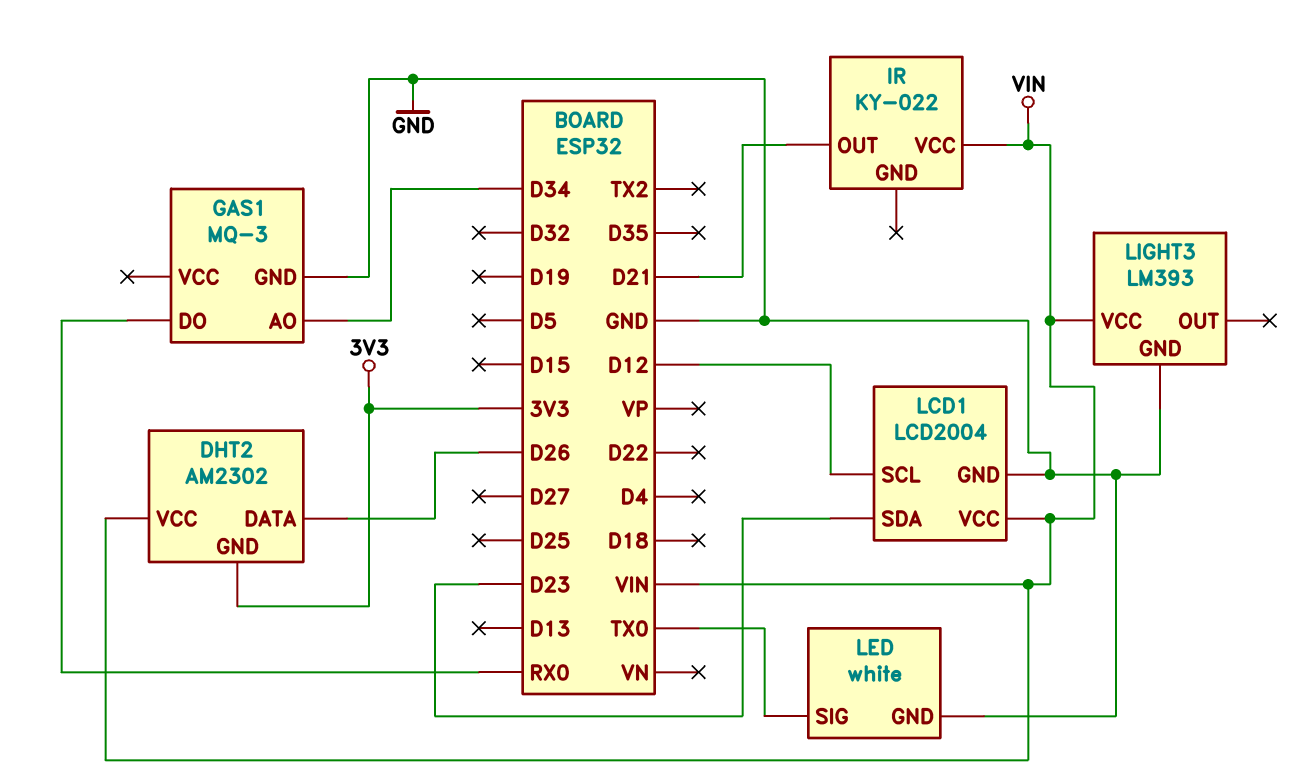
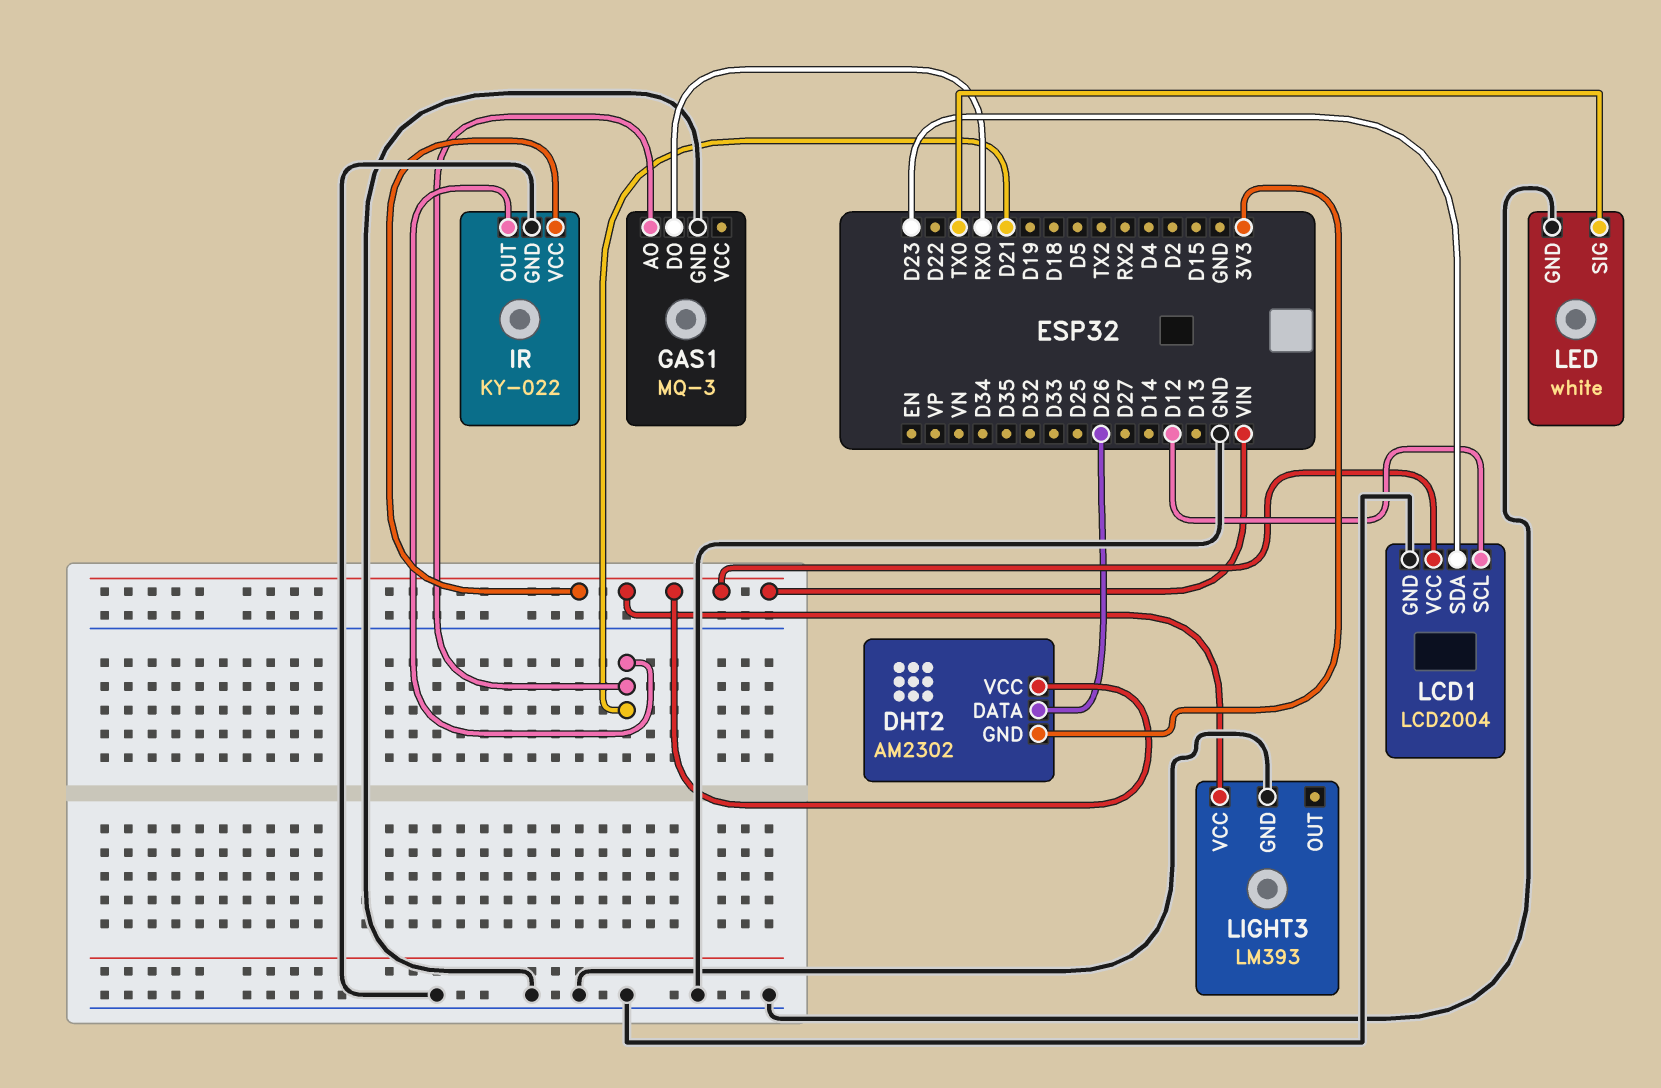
GAS1 pin AO: D34 -> D21
IR pin GND: none -> GND

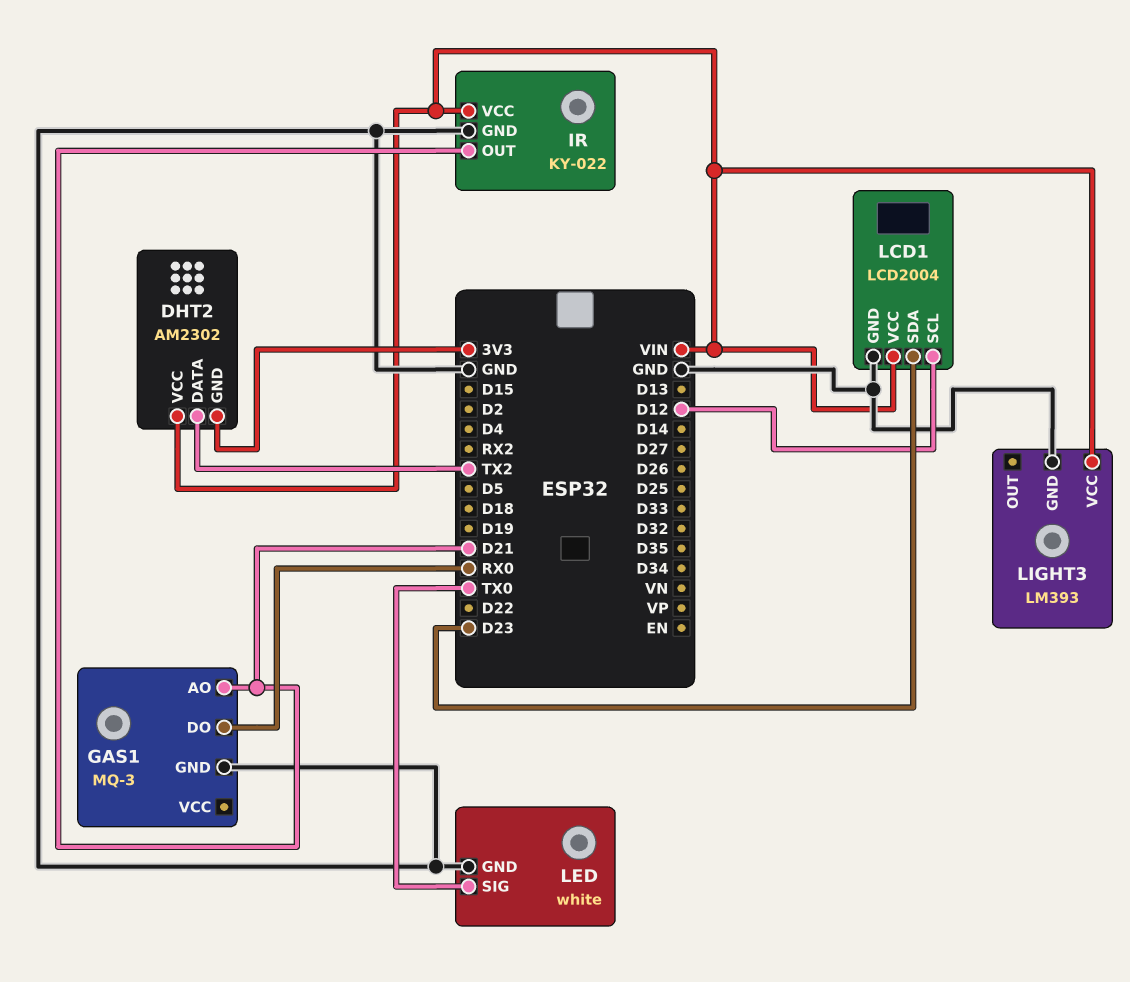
DHT2 pin DATA: D26 -> TX2

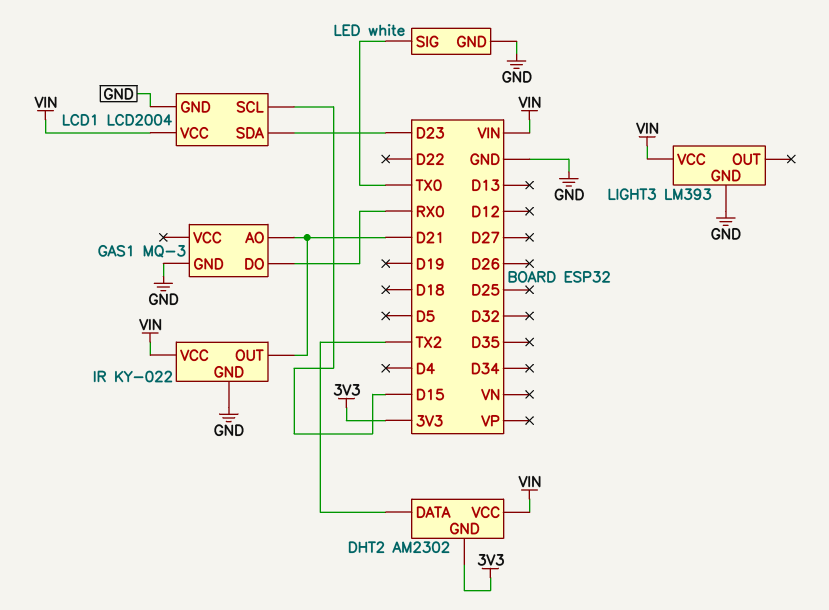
LCD1 pin SCL: D12 -> D15

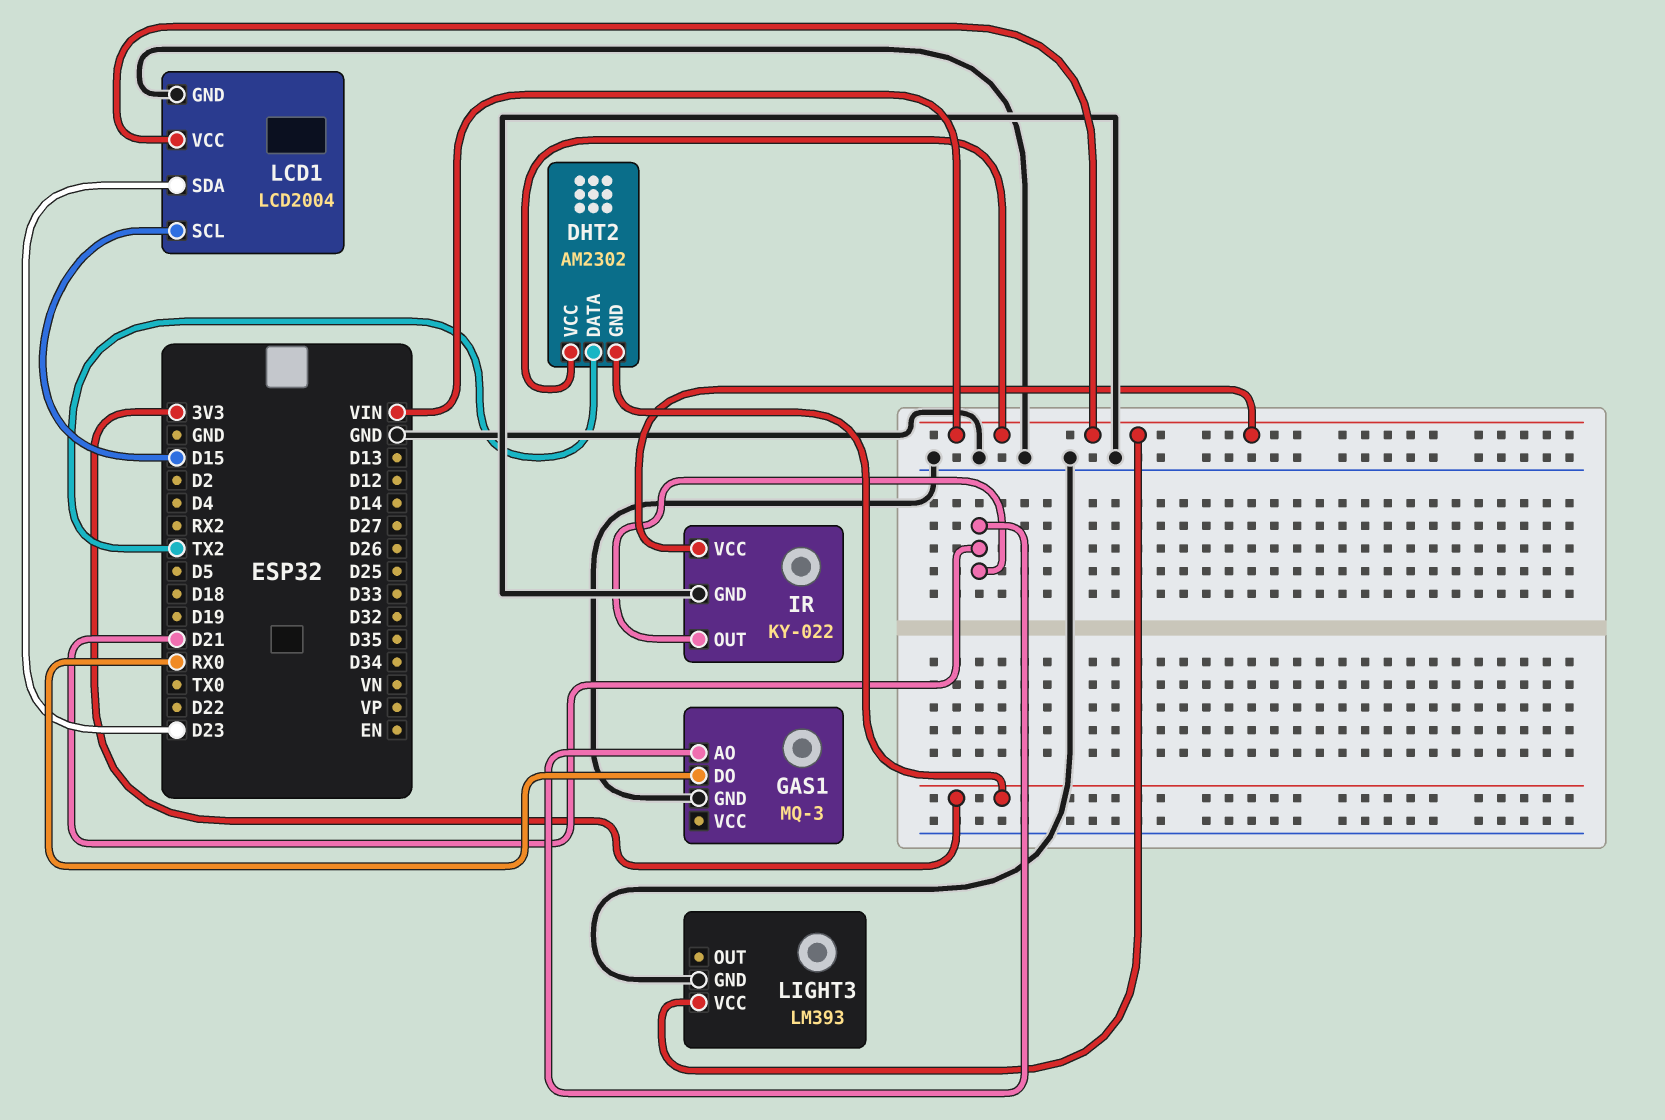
LED: white -> none
LED pin GND: GND -> none
LED pin SIG: TX0 -> none

